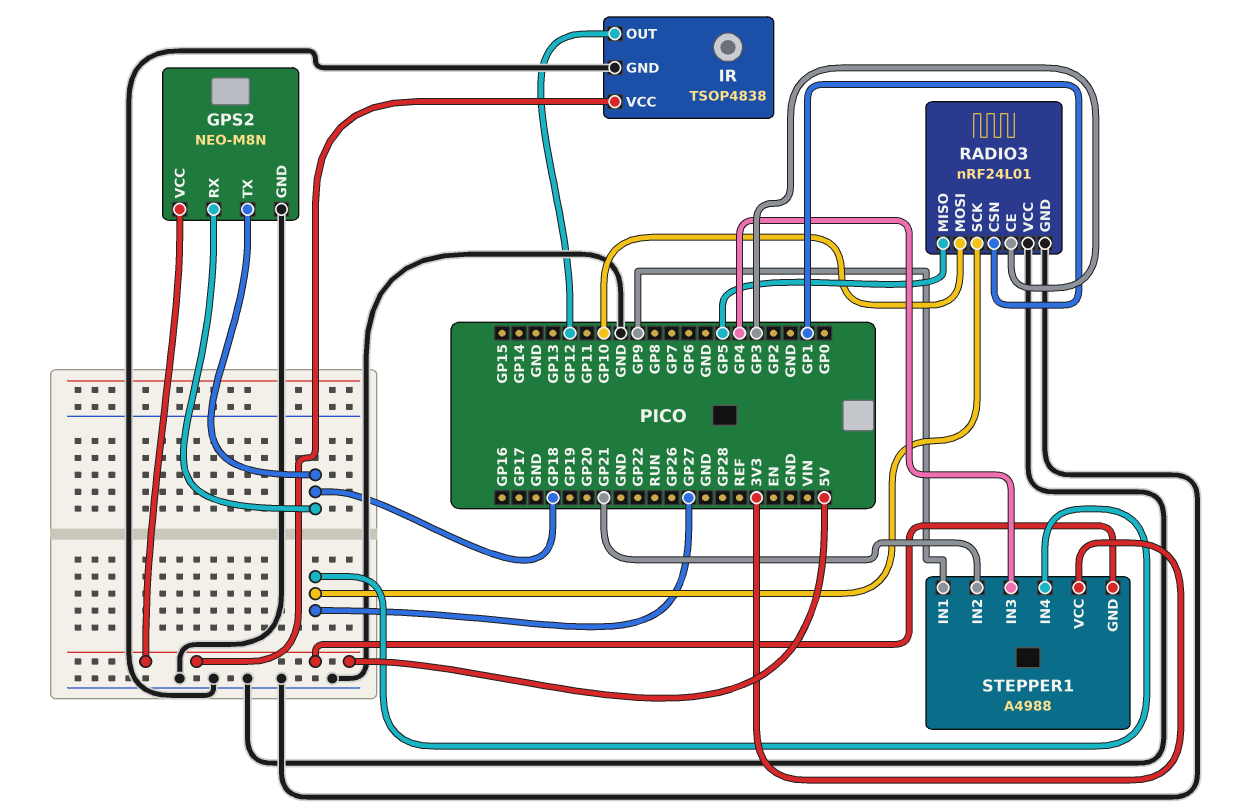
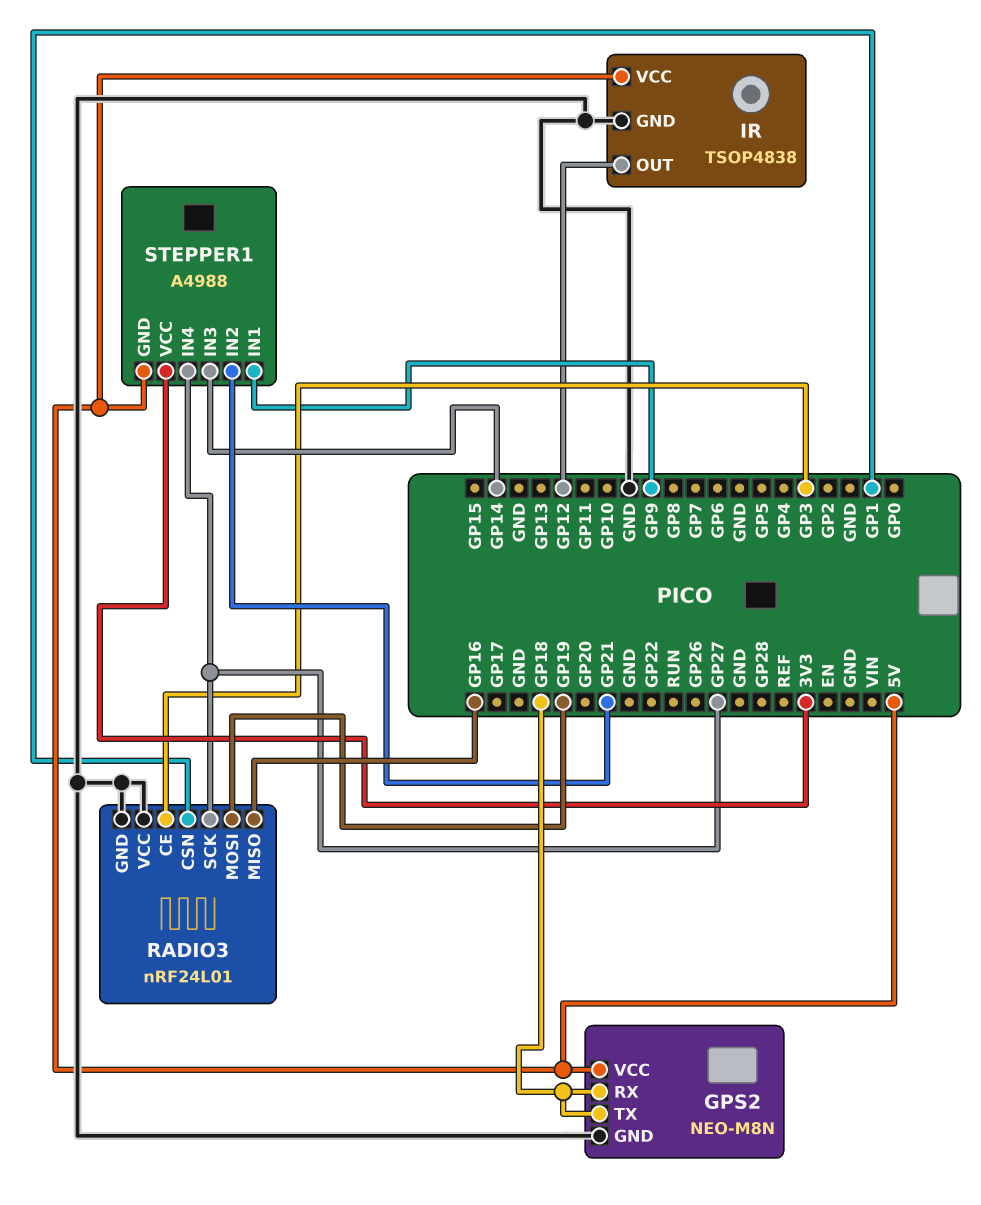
RADIO3 pin MISO: GP5 -> GP16
RADIO3 pin MOSI: GP10 -> GP19
STEPPER1 pin IN3: GP4 -> GP14

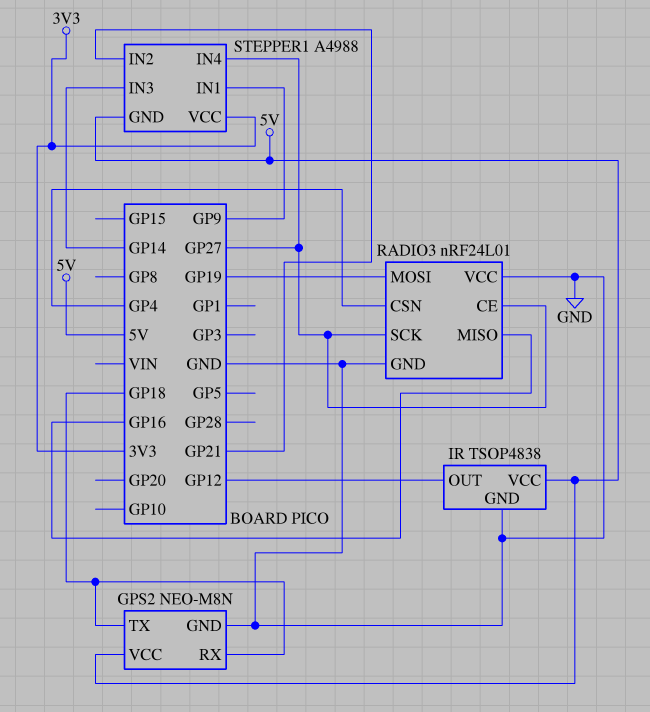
RADIO3 pin CE: GP3 -> GP27
RADIO3 pin CSN: GP1 -> GP4

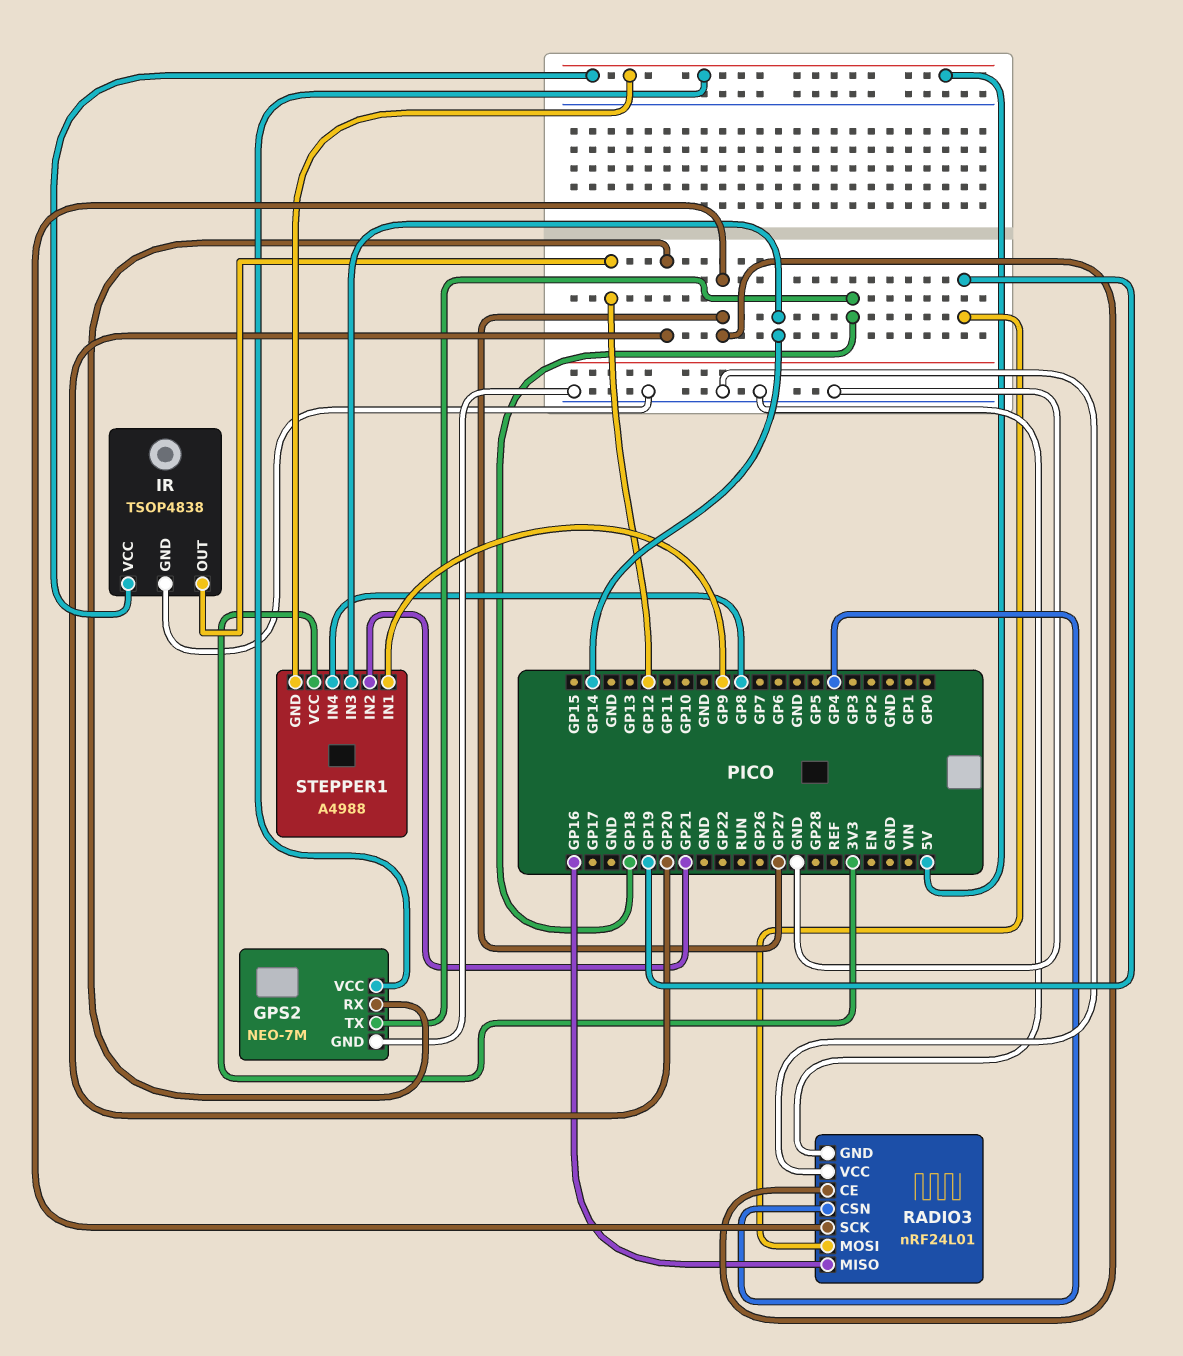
GPS2: NEO-M8N -> NEO-7M
GPS2 pin RX: GP18 -> GP20
STEPPER1 pin IN4: GP27 -> GP8

